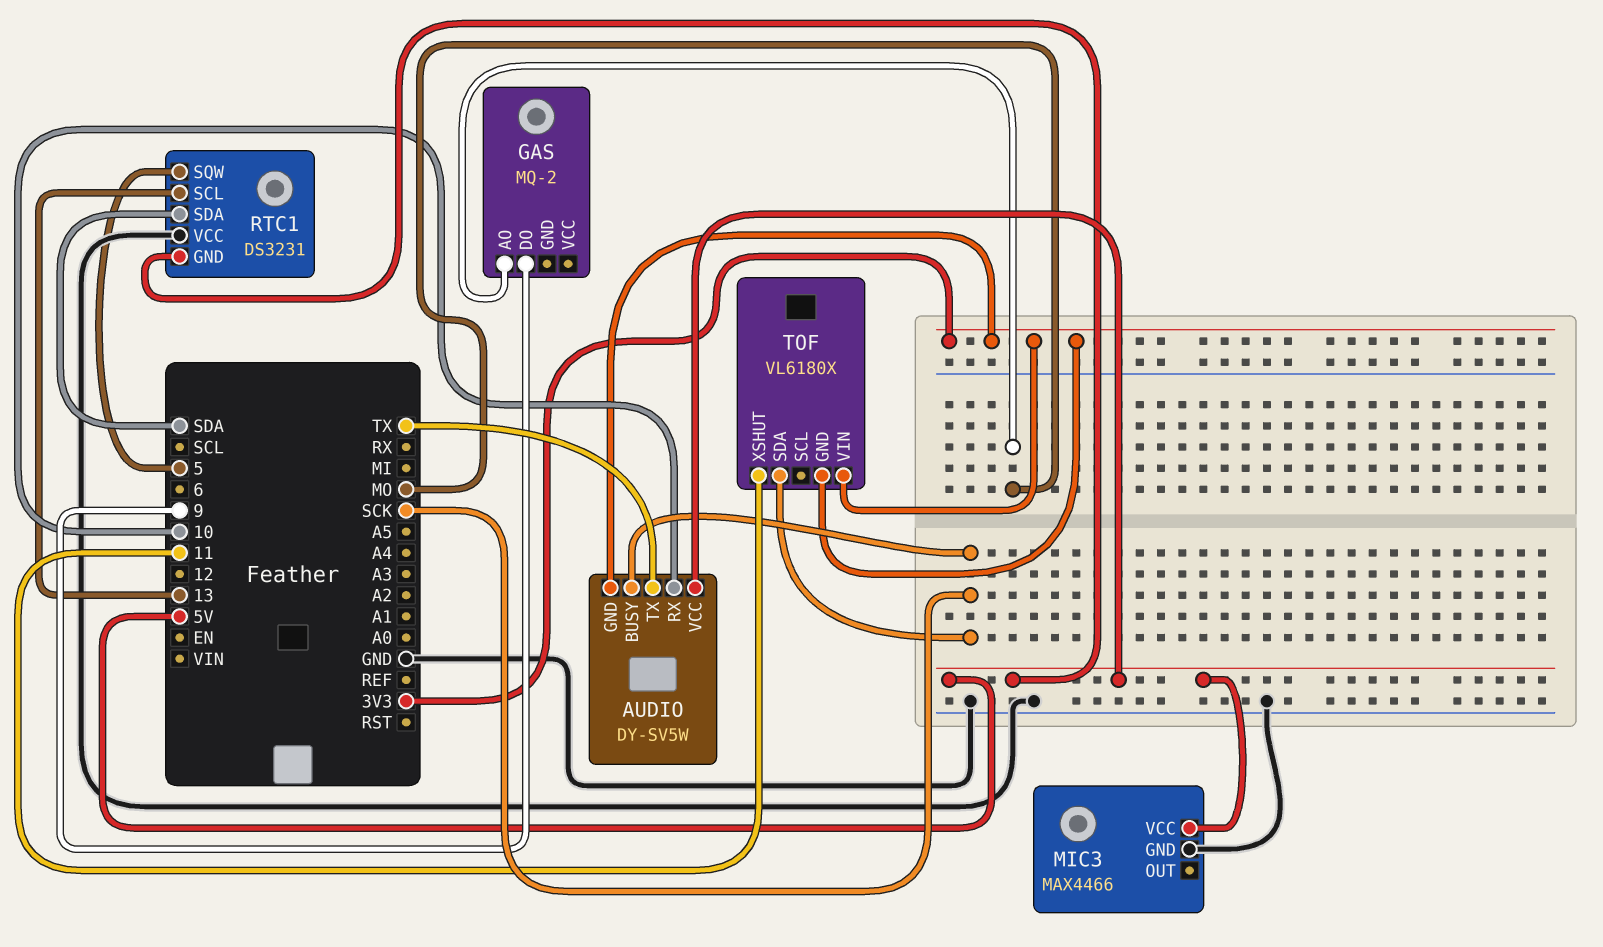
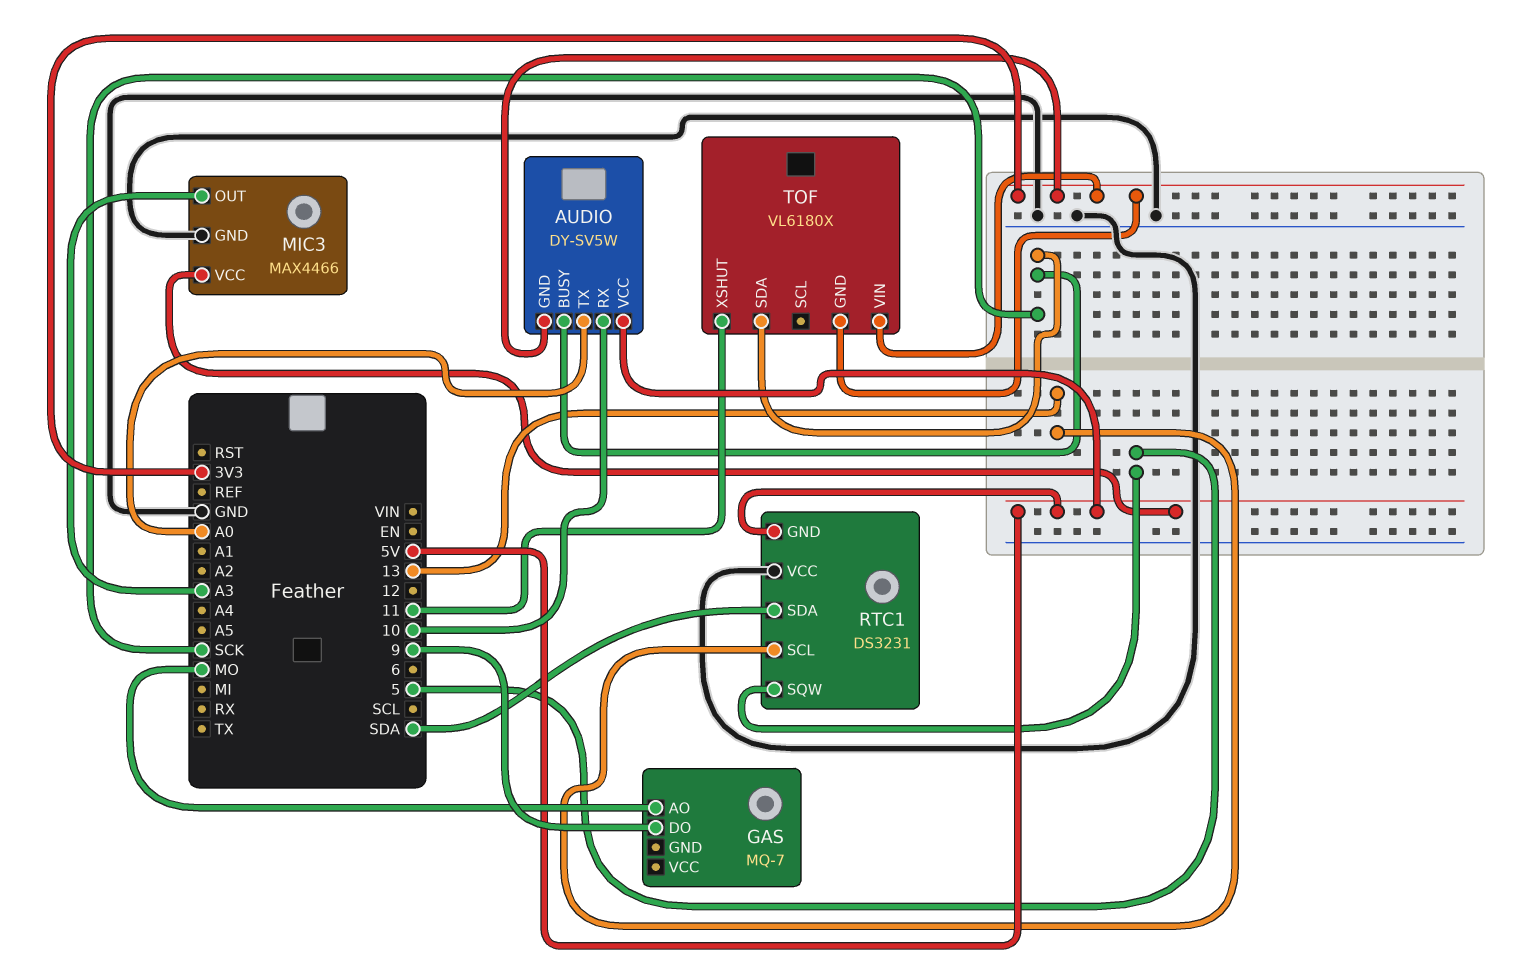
AUDIO pin TX: TX -> A0
GAS: MQ-2 -> MQ-7
MIC3 pin OUT: none -> A3

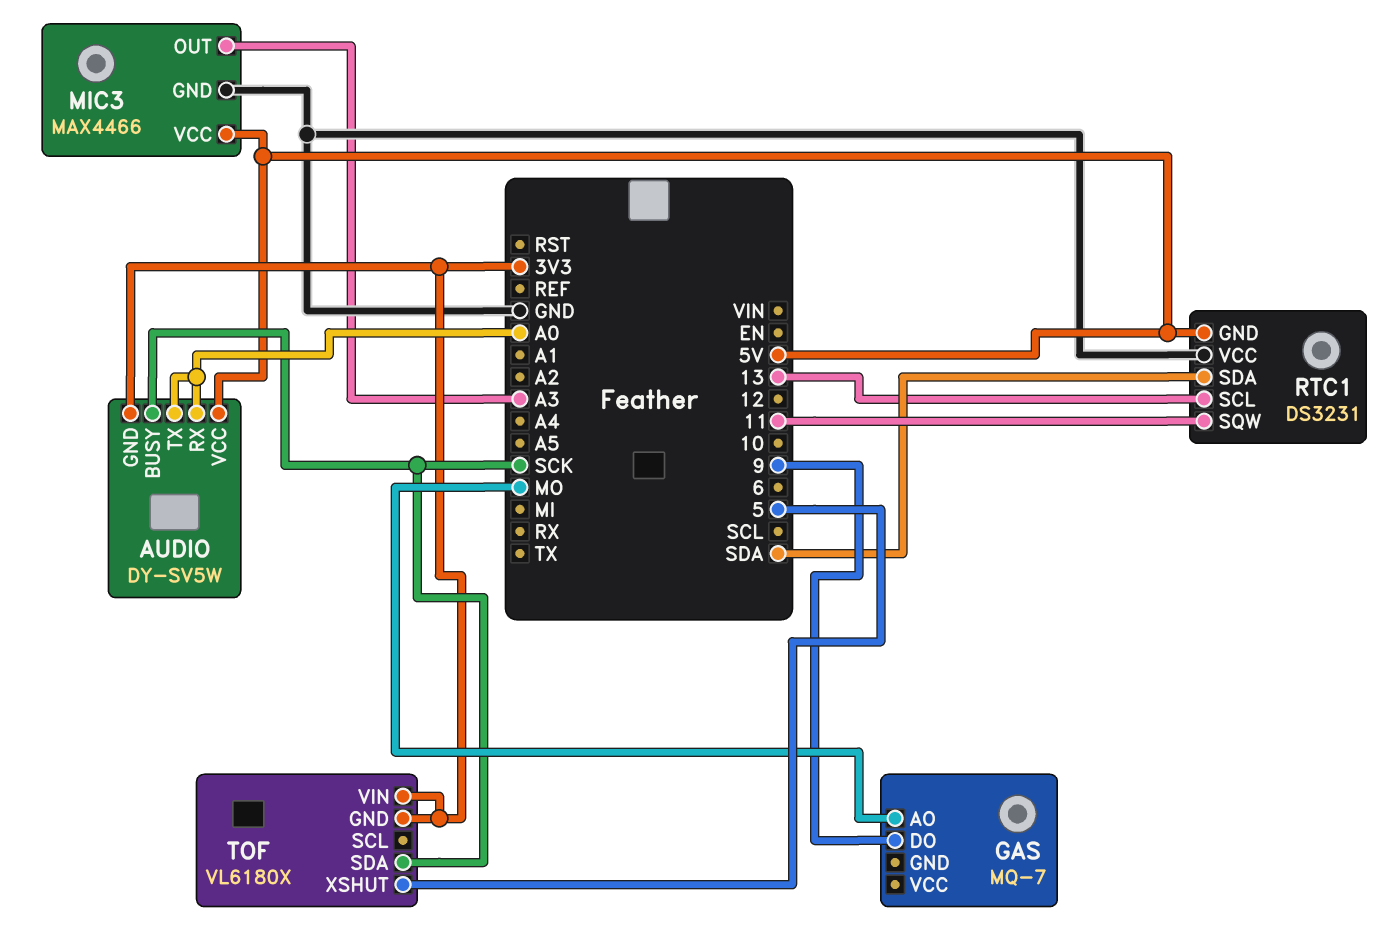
AUDIO pin RX: 10 -> A0
RTC1 pin SQW: 5 -> 11
TOF pin XSHUT: 11 -> 5

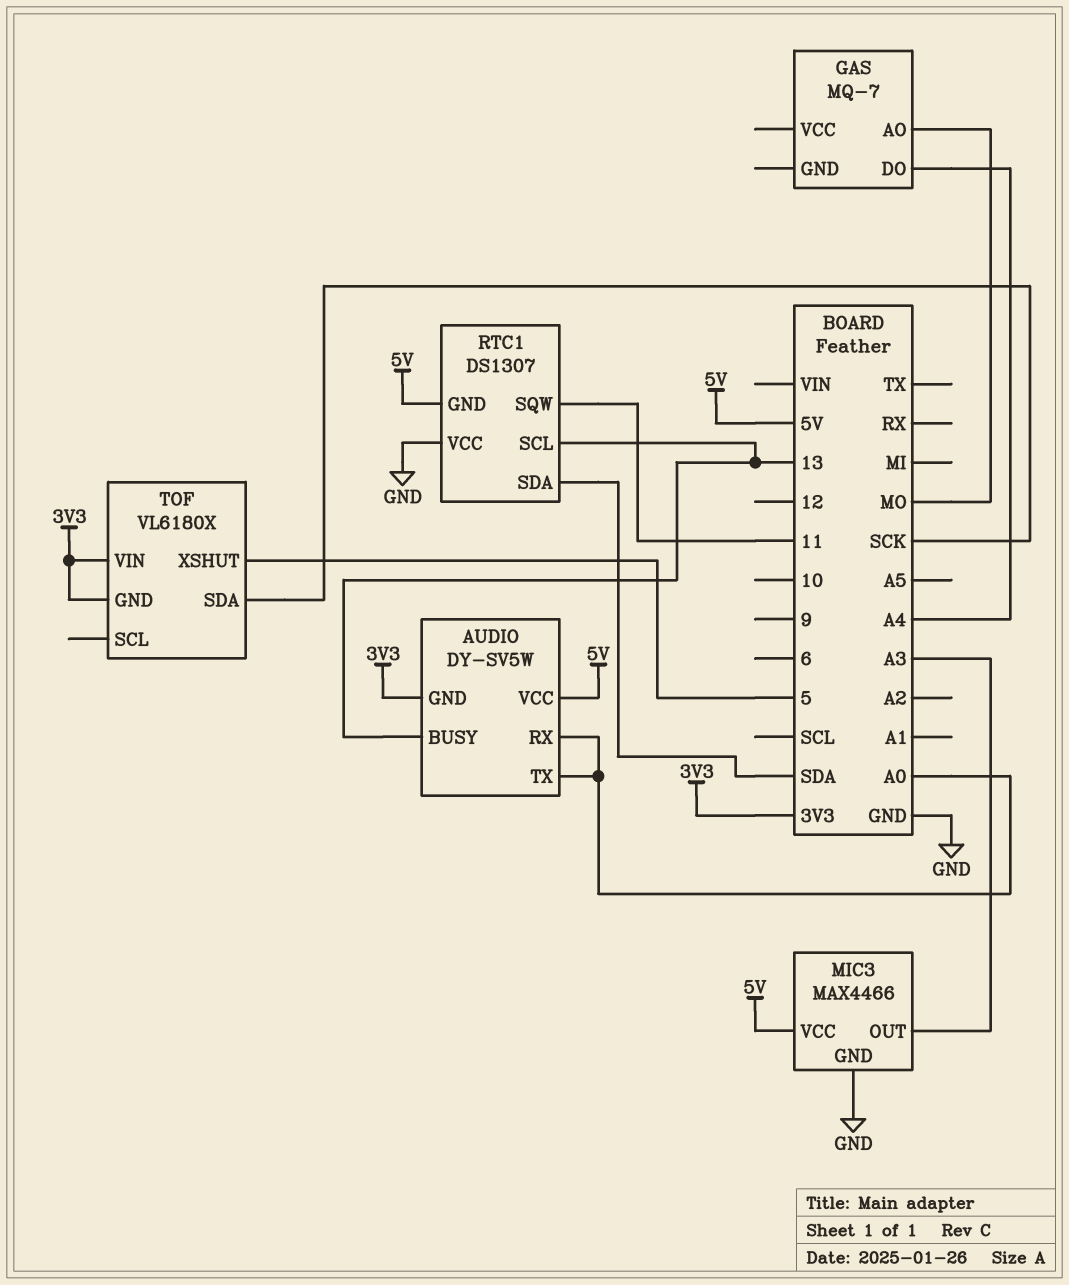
AUDIO pin BUSY: SCK -> 13
GAS pin DO: 9 -> A4
RTC1: DS3231 -> DS1307

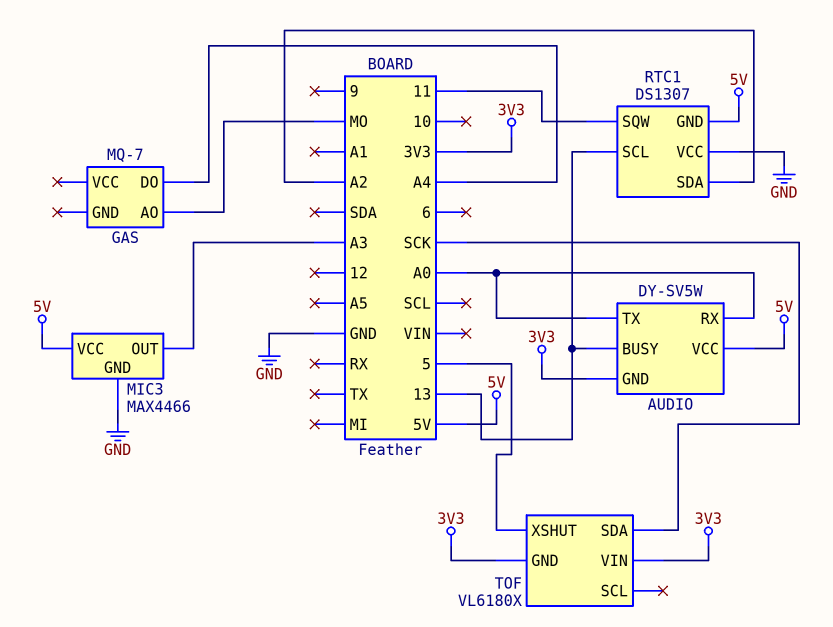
RTC1 pin SDA: SDA -> A2

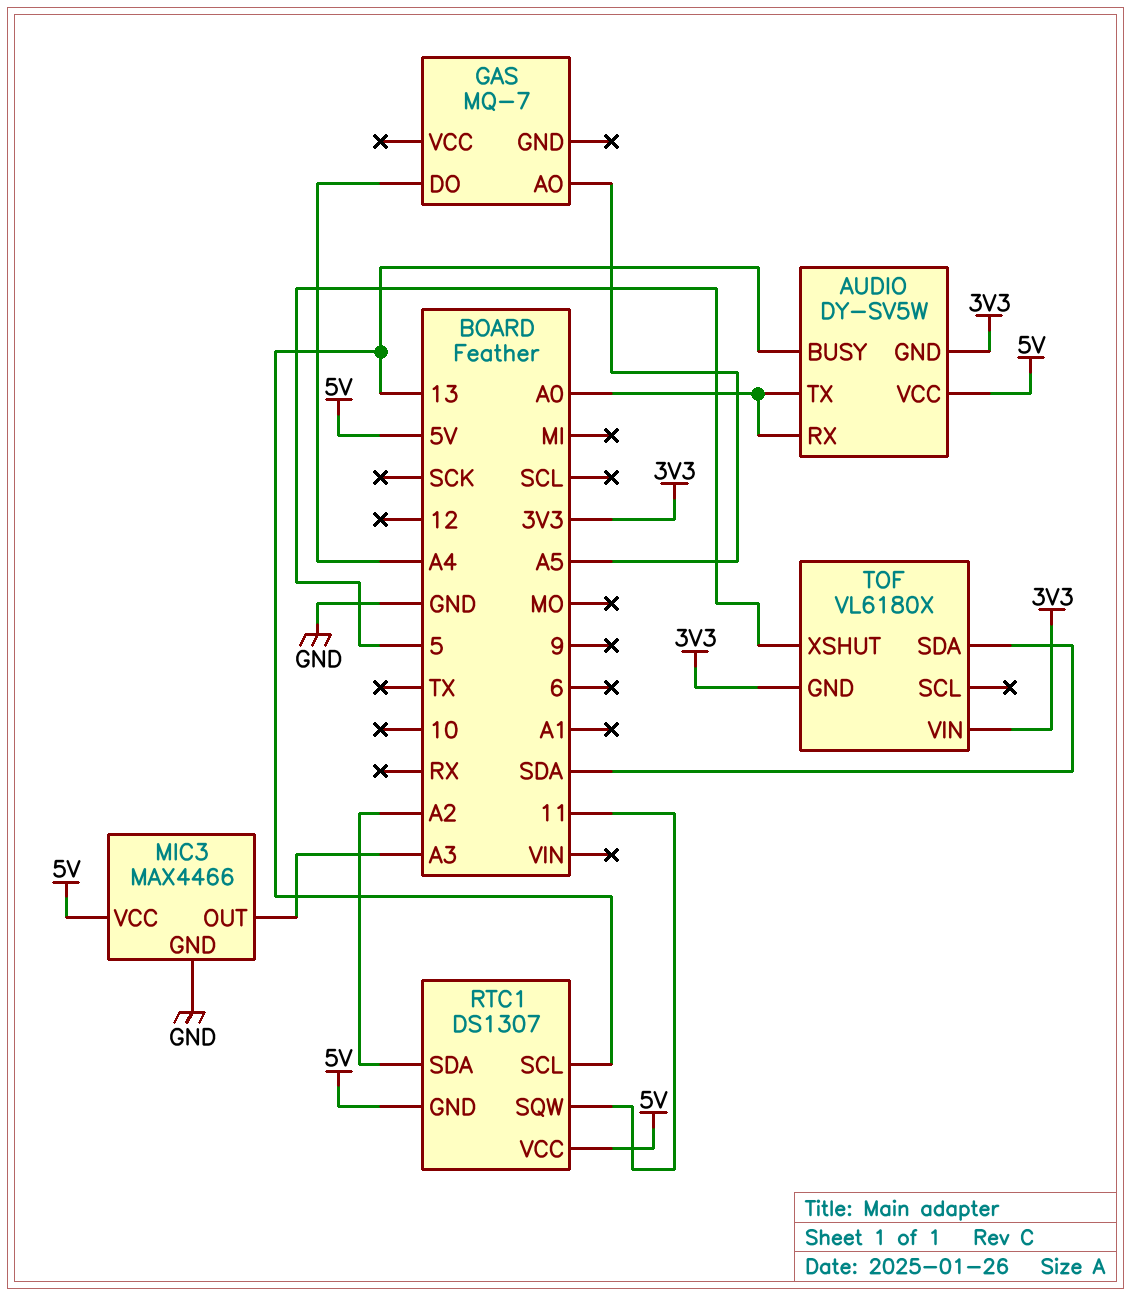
GAS pin AO: MO -> A5
RTC1 pin VCC: GND -> 5V
TOF pin SDA: SCK -> SDA

